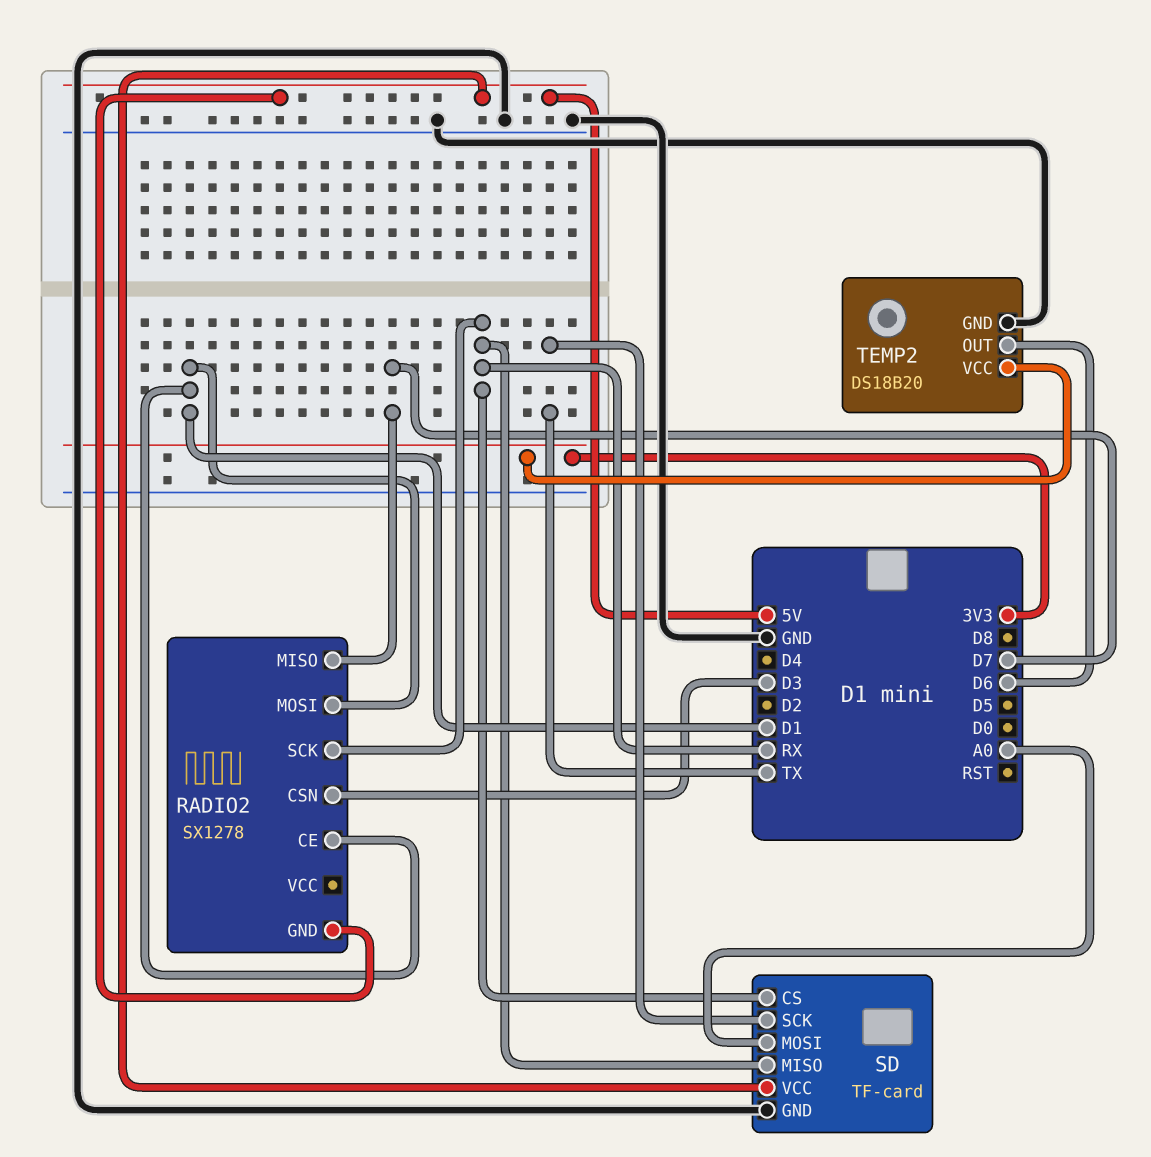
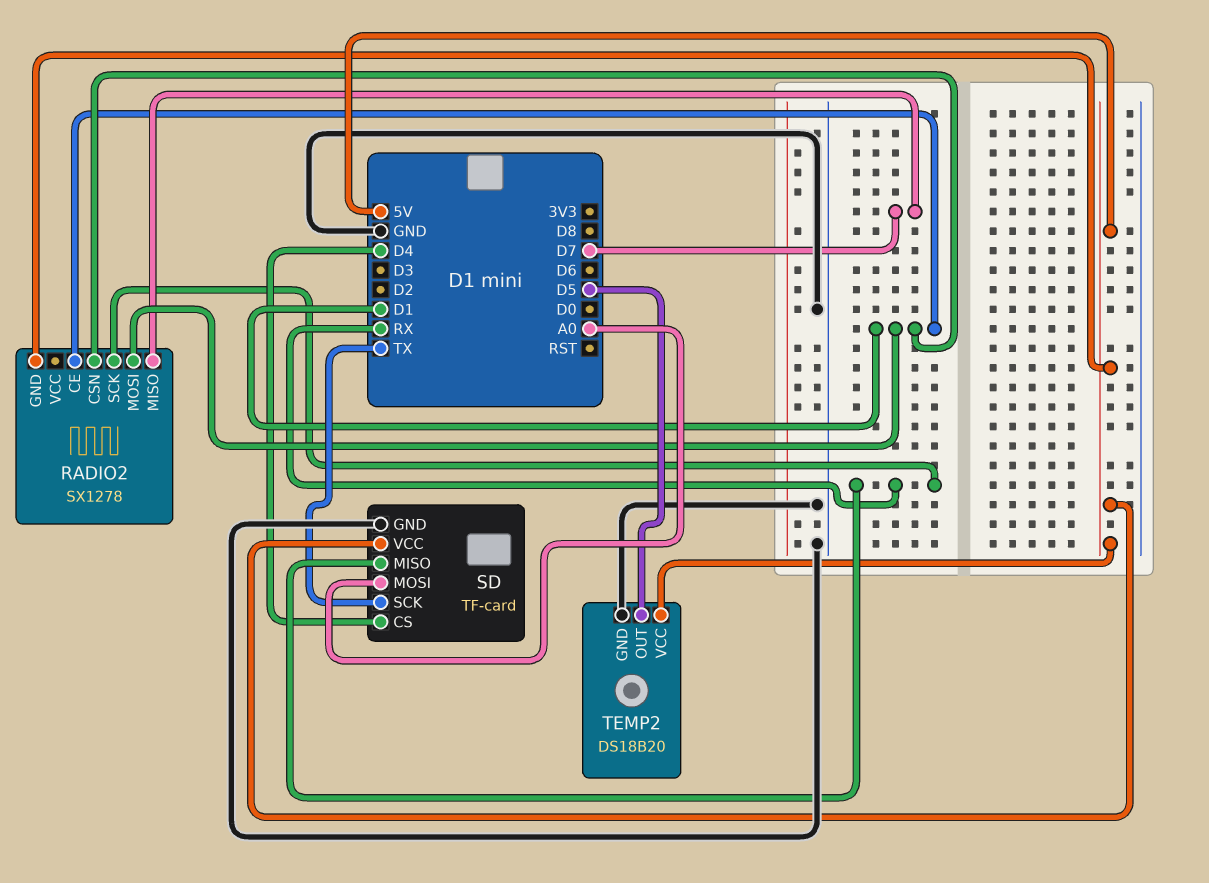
RADIO2 pin CSN: D3 -> D1
SD pin CS: RX -> D4
TEMP2 pin OUT: D6 -> D5
TEMP2 pin VCC: 3V3 -> 5V

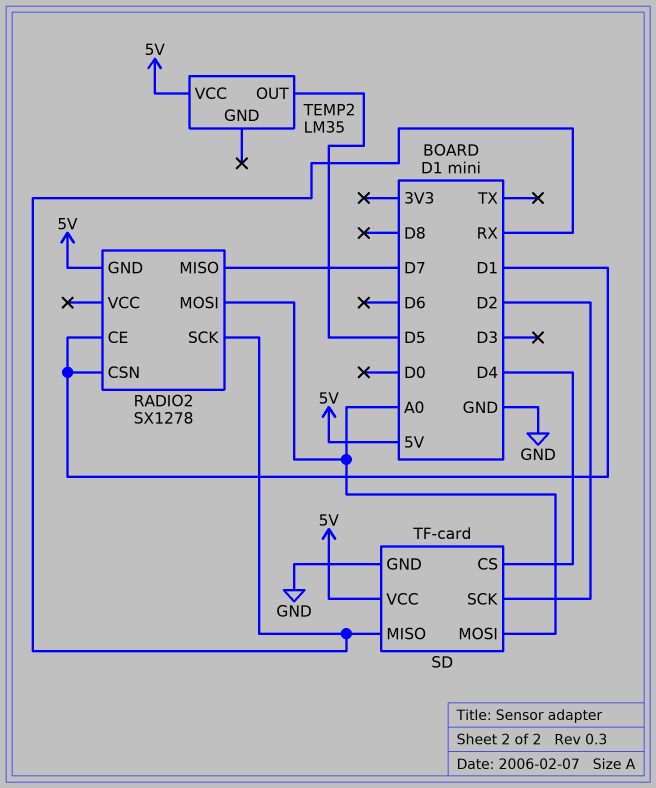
RADIO2 pin MOSI: D1 -> A0
SD pin SCK: TX -> D2
TEMP2: DS18B20 -> LM35
TEMP2 pin GND: GND -> none

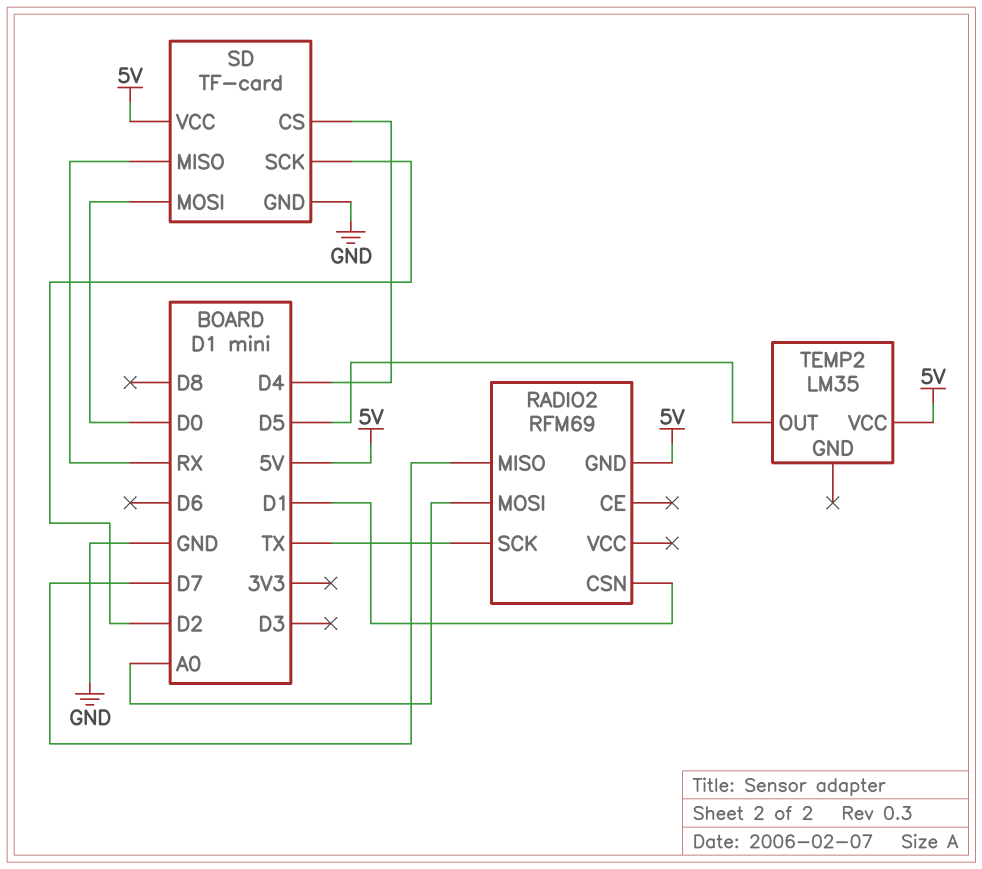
RADIO2: SX1278 -> RFM69
RADIO2 pin CE: D1 -> none
RADIO2 pin SCK: RX -> TX
SD pin MOSI: A0 -> D0

